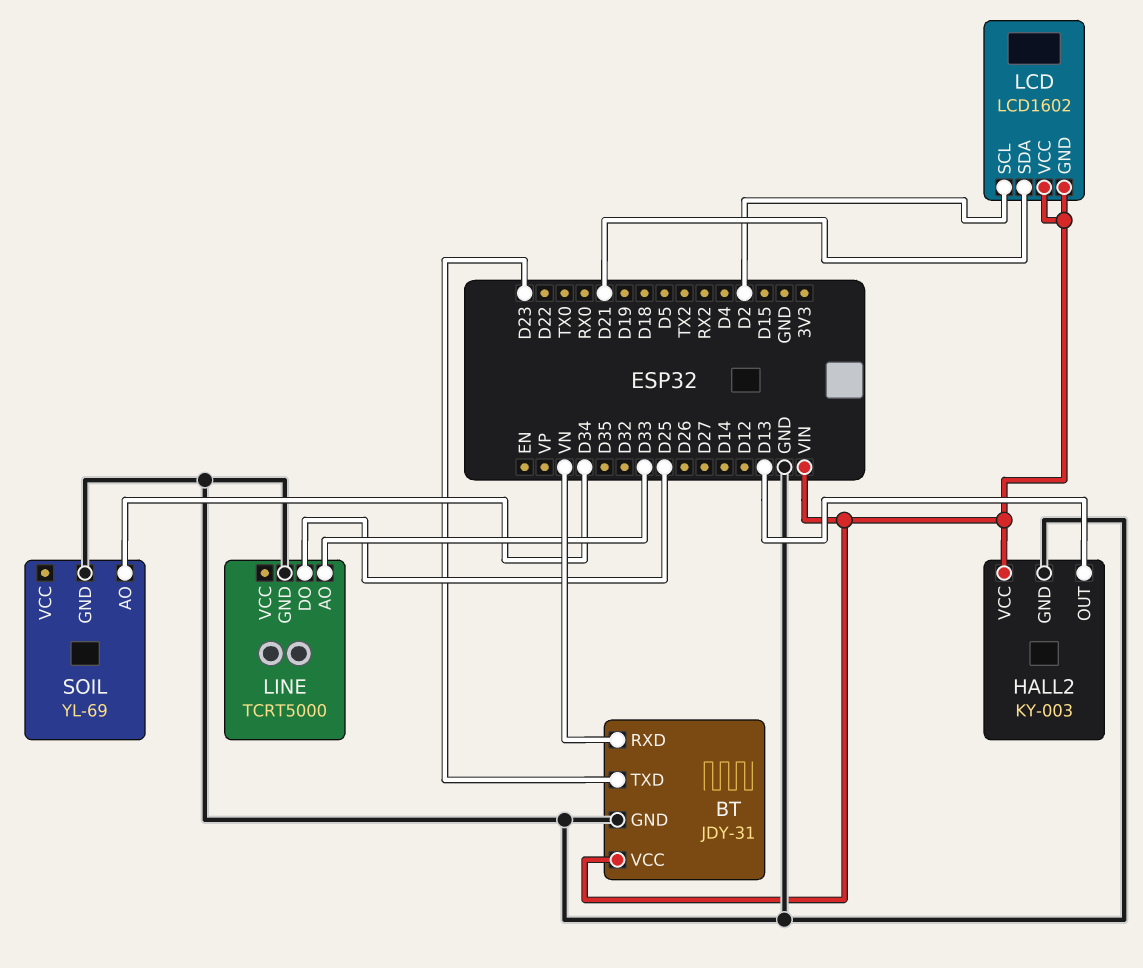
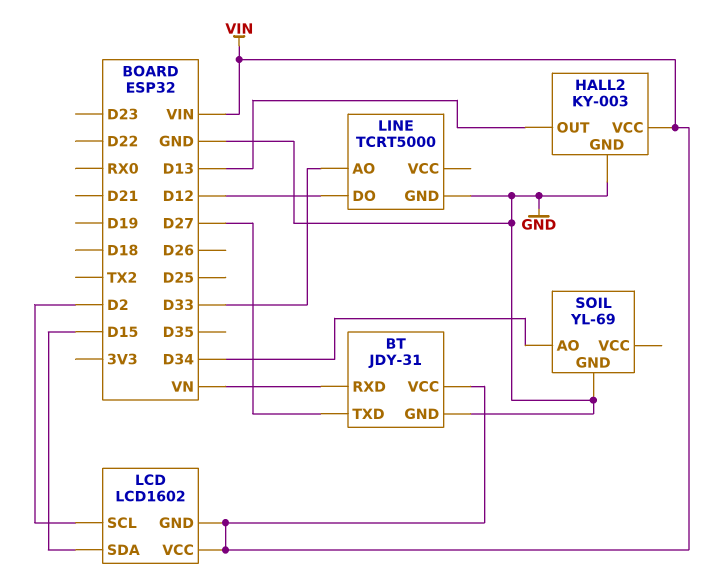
BT pin TXD: D23 -> D27
LCD pin SDA: D21 -> D15
LINE pin DO: D25 -> D12

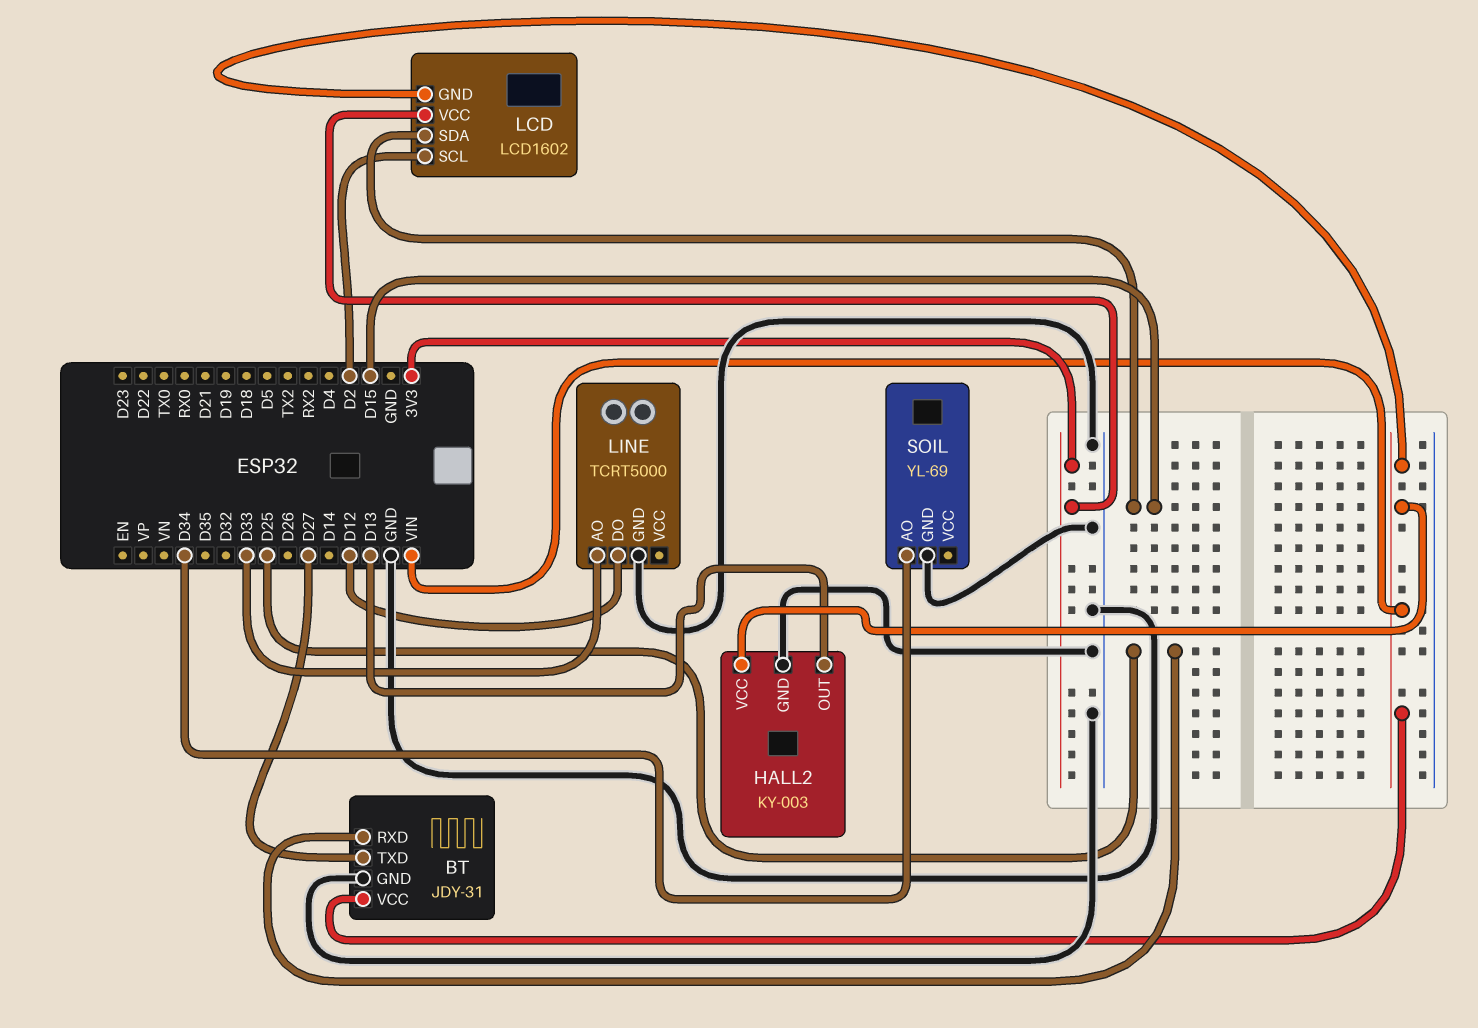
BT pin RXD: VN -> D25
LCD pin VCC: VIN -> 3V3

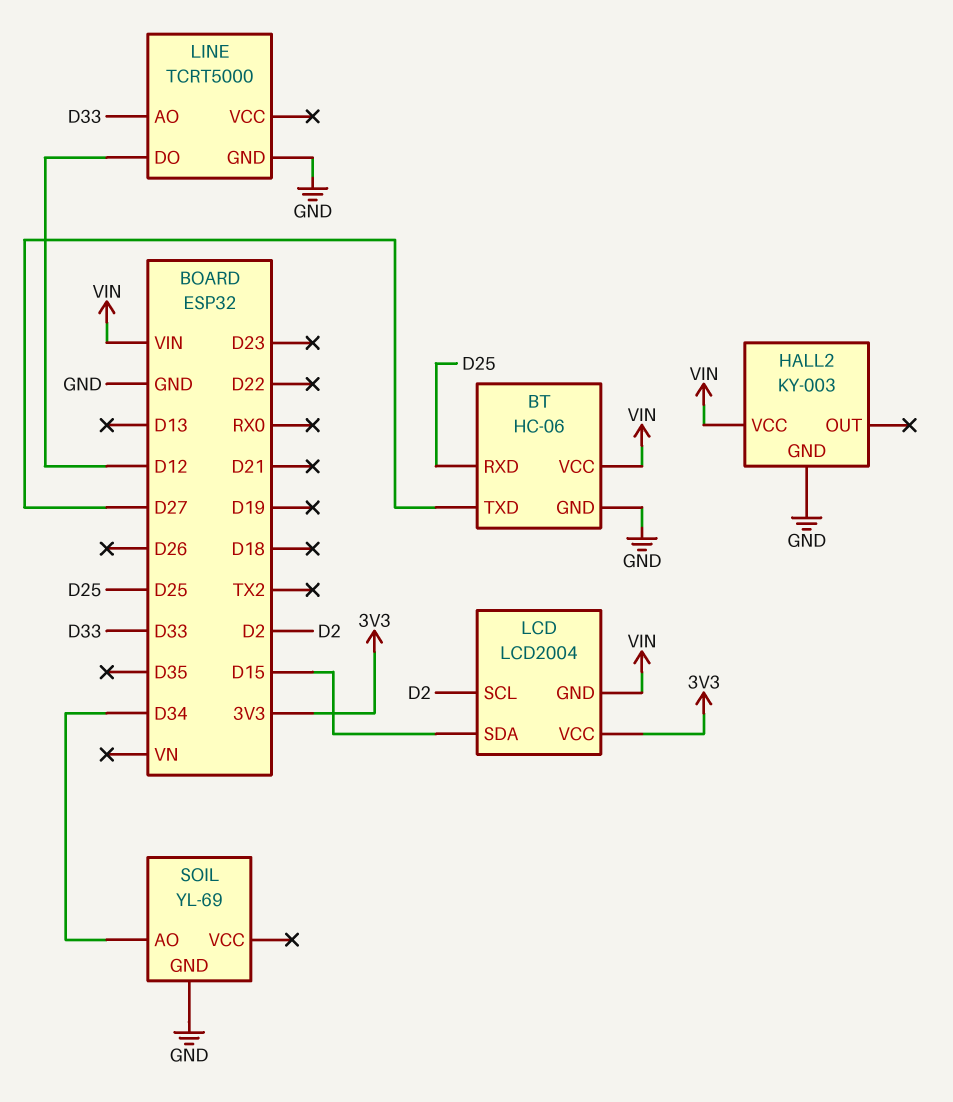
BT: JDY-31 -> HC-06
HALL2 pin OUT: D13 -> none
LCD: LCD1602 -> LCD2004

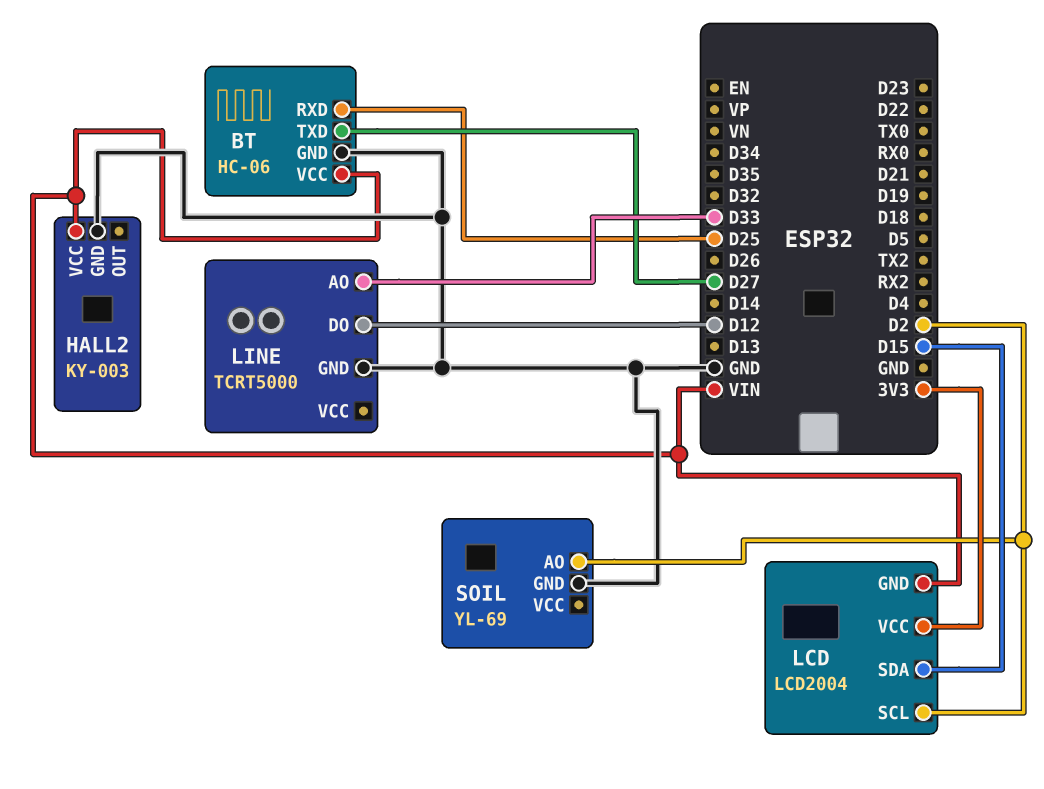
SOIL pin AO: D34 -> D2

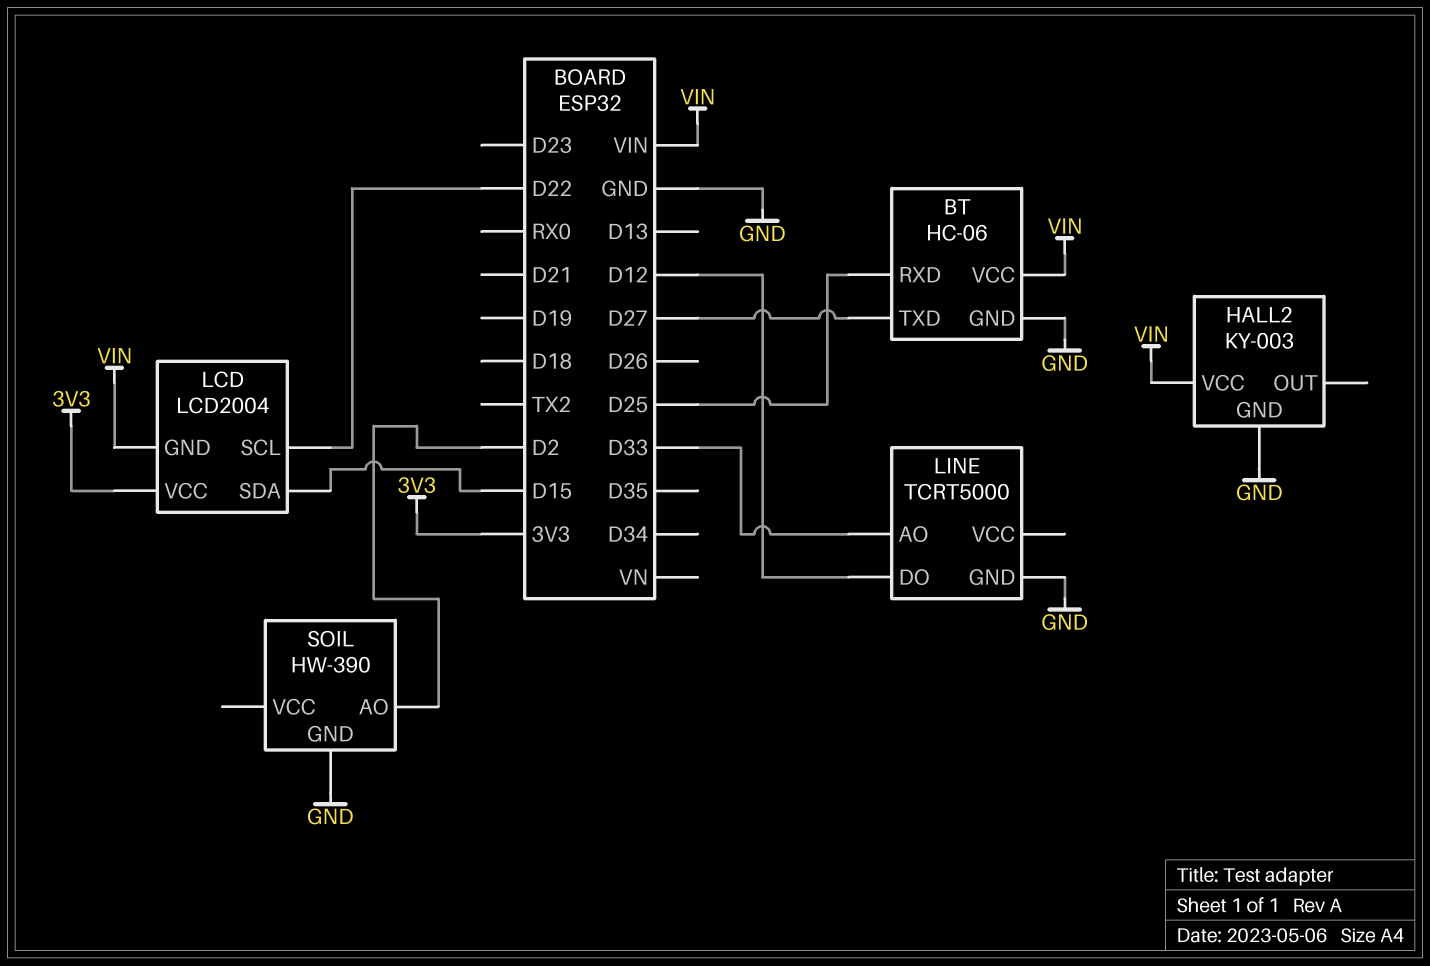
LCD pin SCL: D2 -> D22
SOIL: YL-69 -> HW-390

